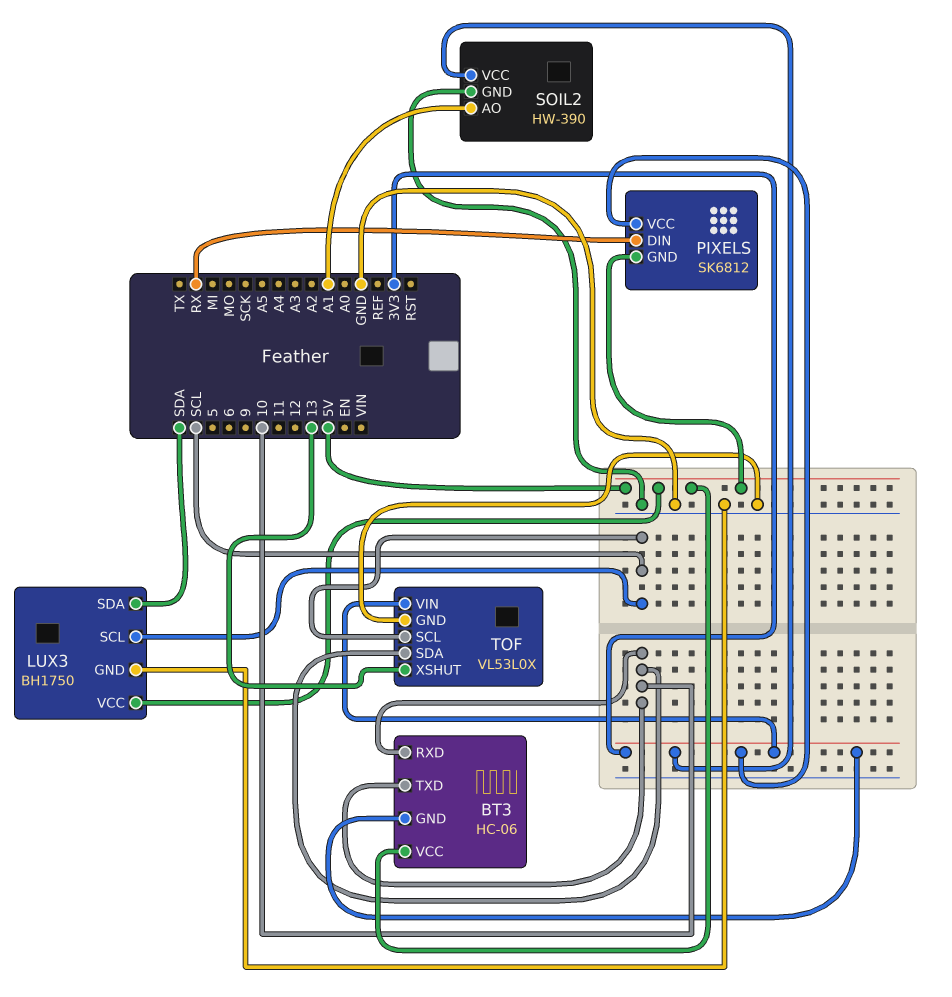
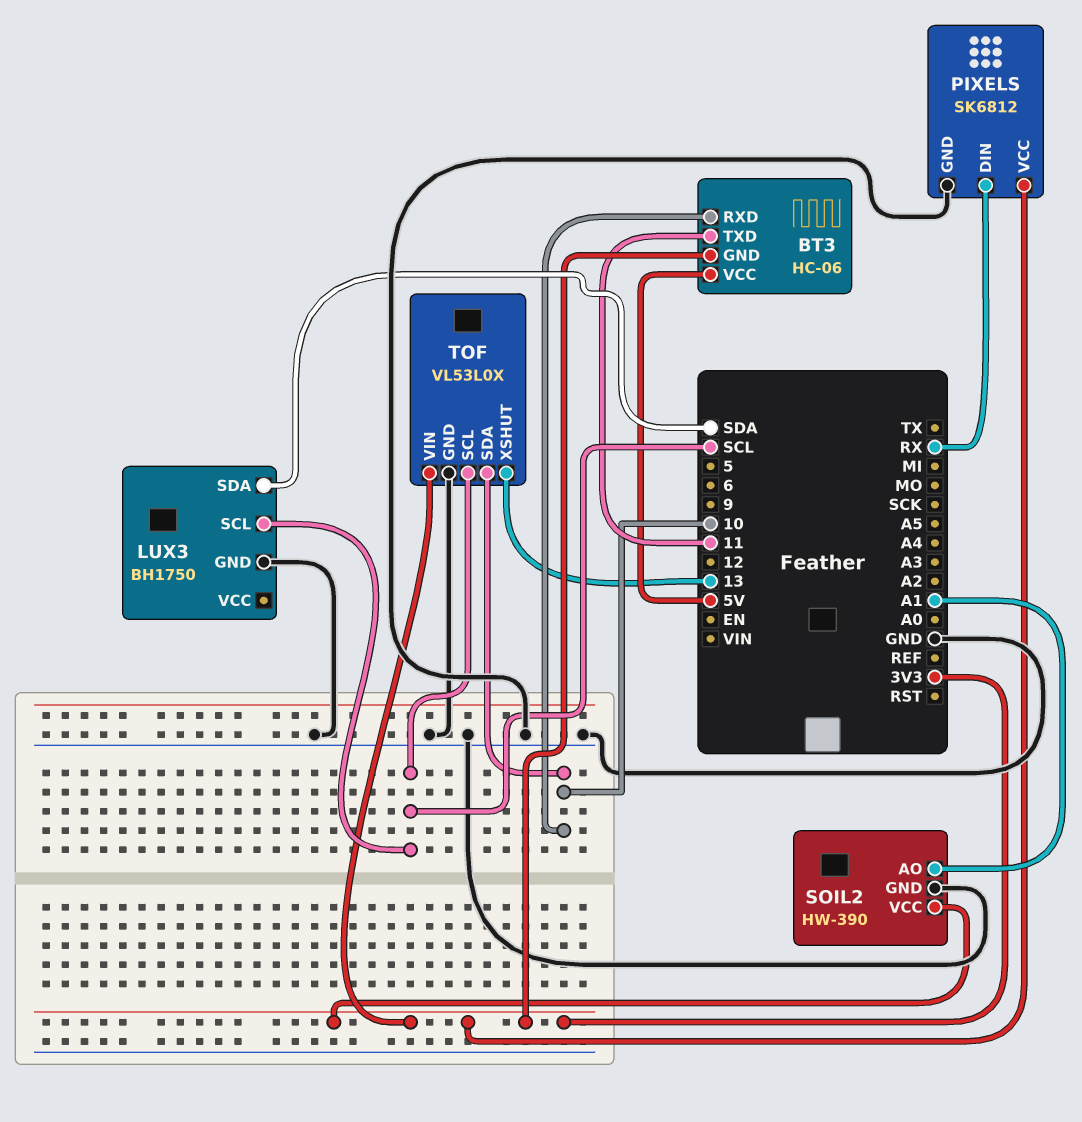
BT3 pin TXD: 10 -> 11
LUX3 pin VCC: 5V -> none
PIXELS pin GND: 5V -> GND

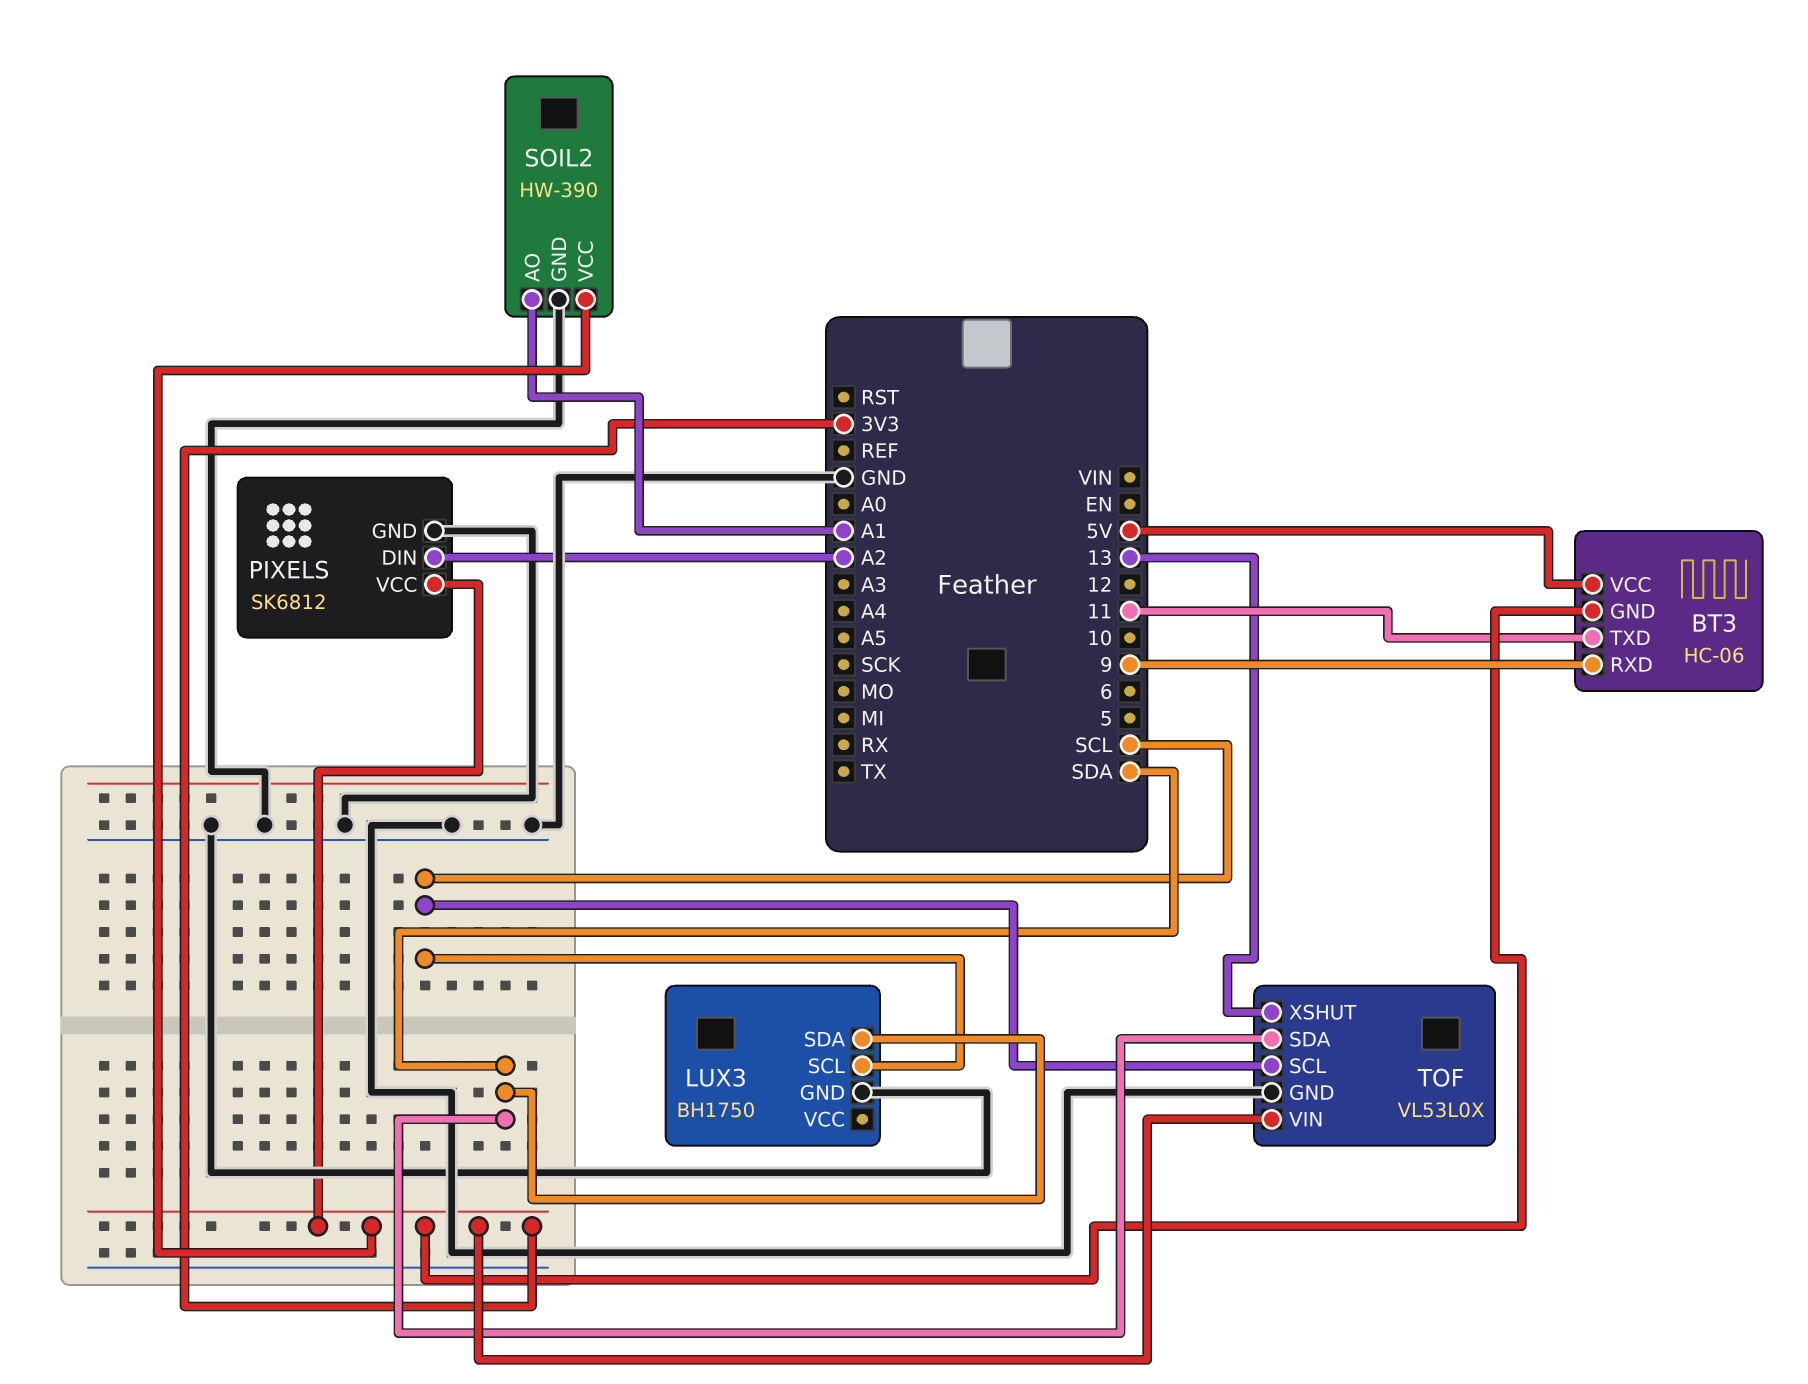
BT3 pin RXD: 10 -> 9
PIXELS pin DIN: RX -> A2
TOF pin SDA: 10 -> SDA

